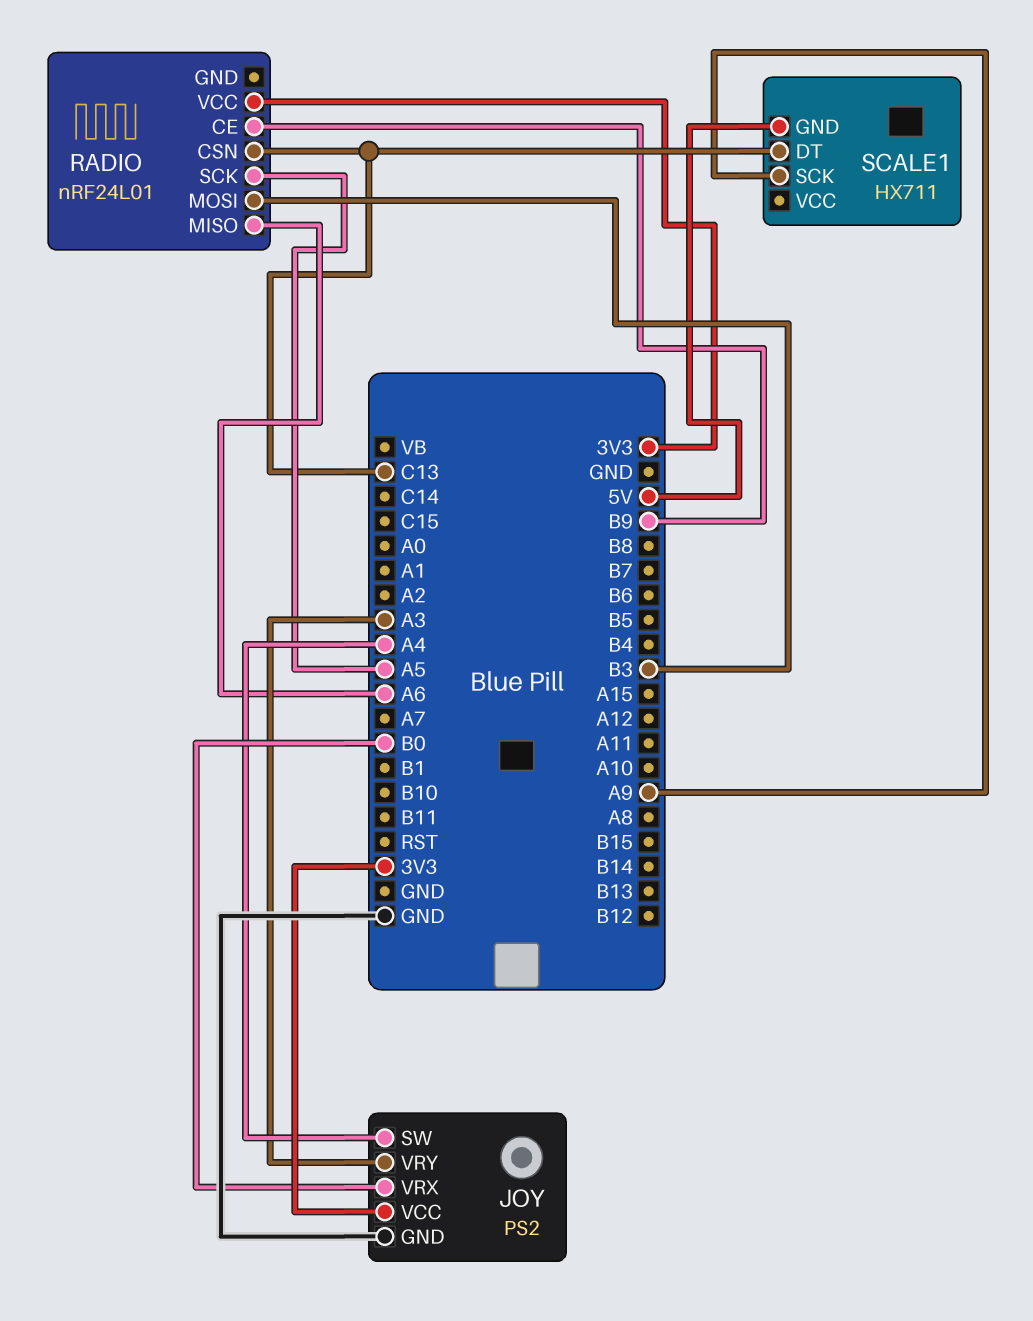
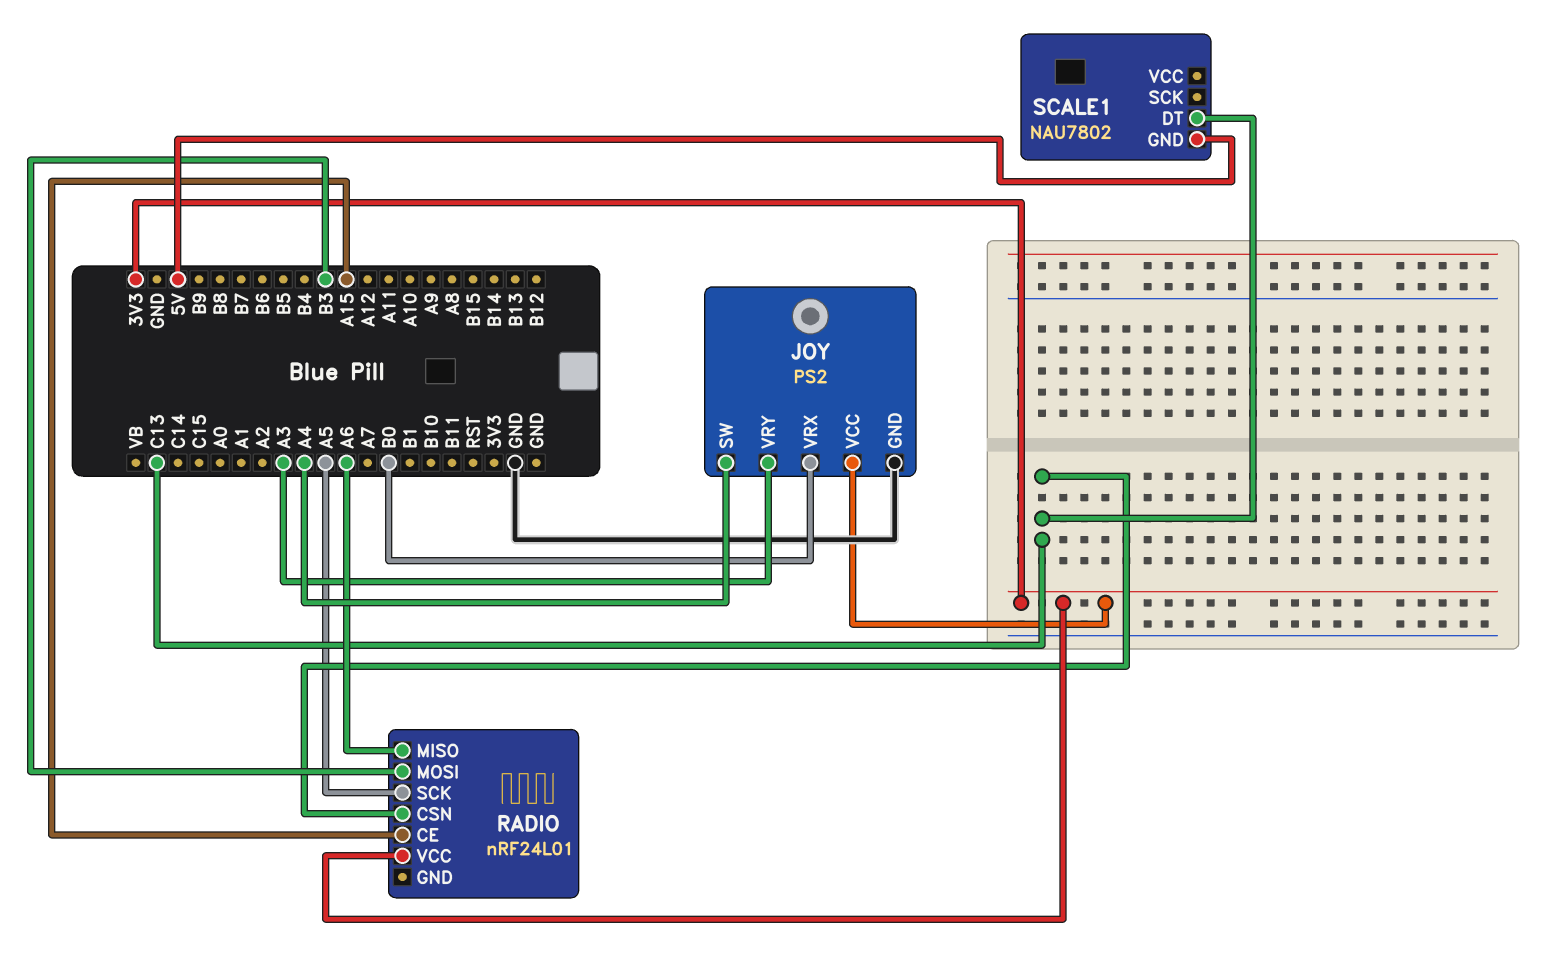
RADIO pin CE: B9 -> A15
SCALE1: HX711 -> NAU7802
SCALE1 pin SCK: A9 -> none

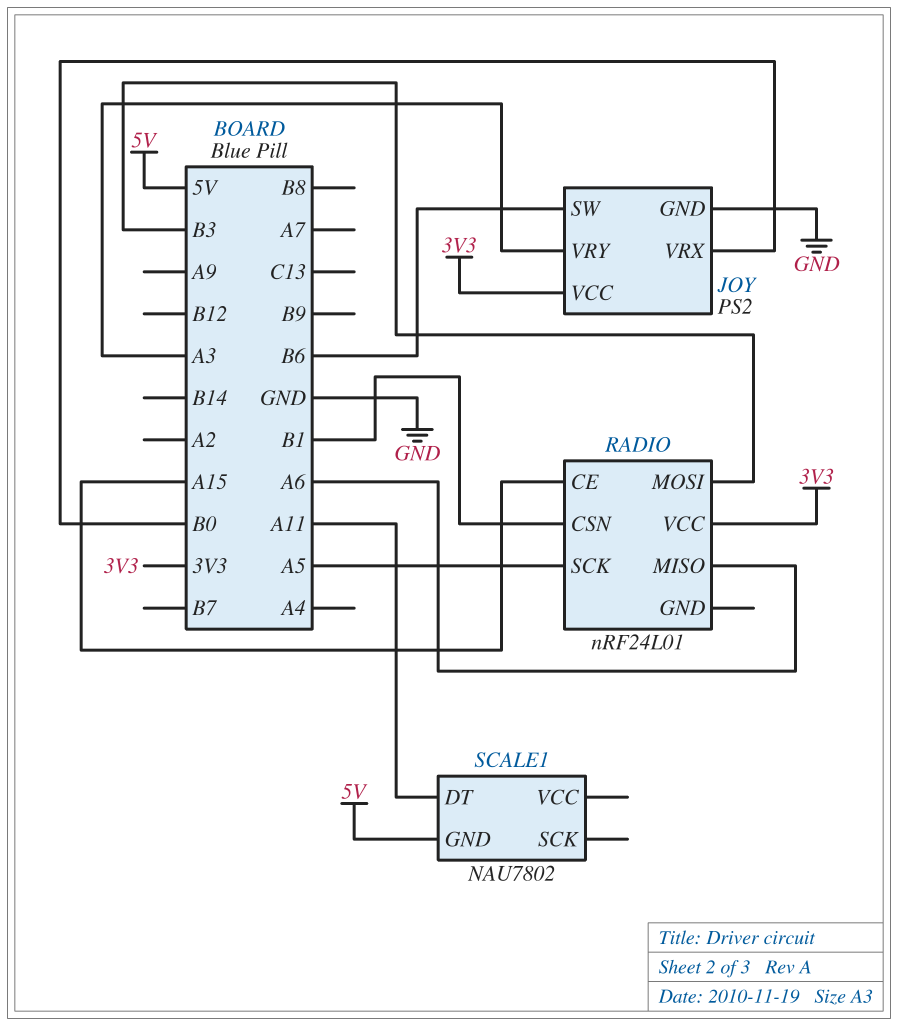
JOY pin SW: A4 -> B6
RADIO pin CSN: C13 -> B1
SCALE1 pin DT: C13 -> A11

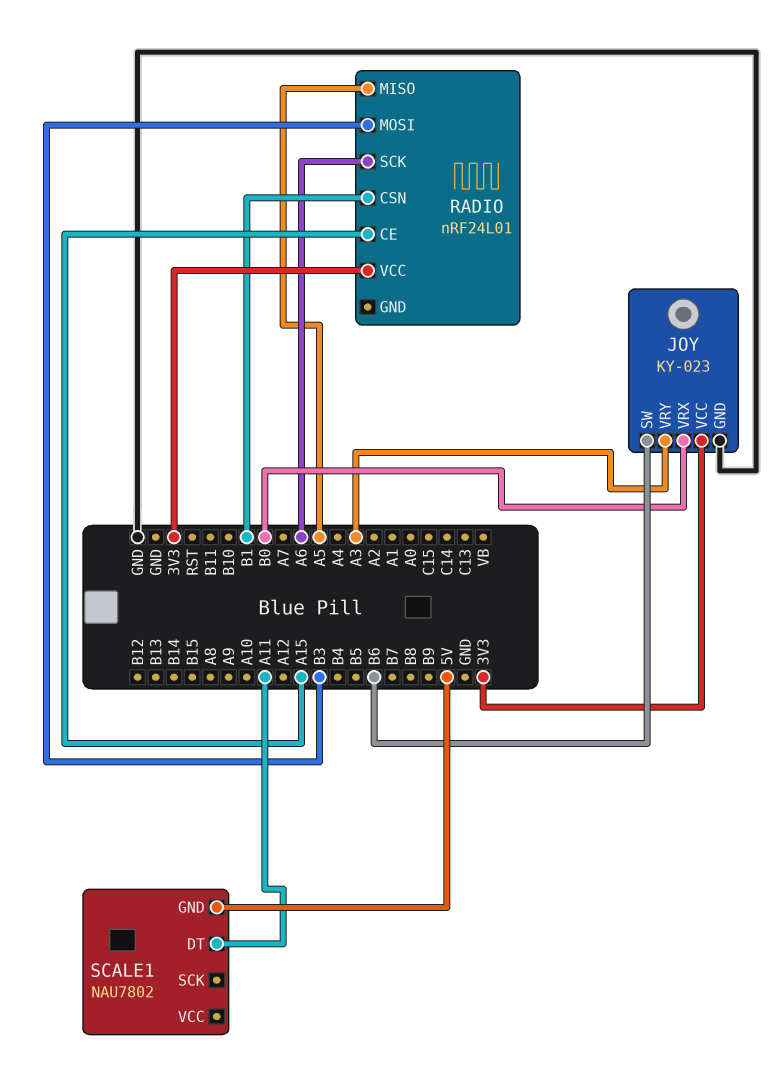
JOY: PS2 -> KY-023
RADIO pin MISO: A6 -> A5
RADIO pin SCK: A5 -> A6

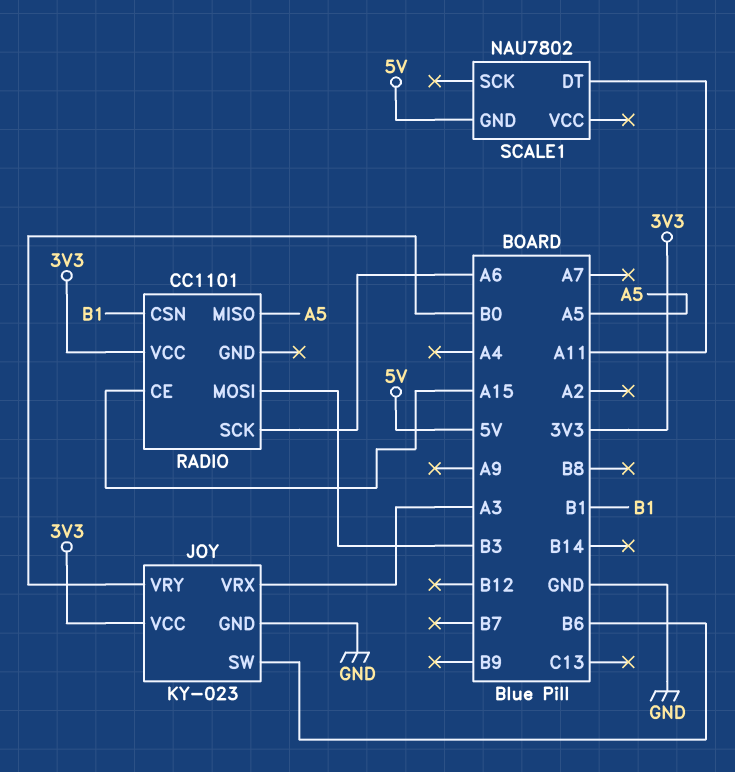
JOY pin VRX: B0 -> A3
JOY pin VRY: A3 -> B0
RADIO: nRF24L01 -> CC1101

